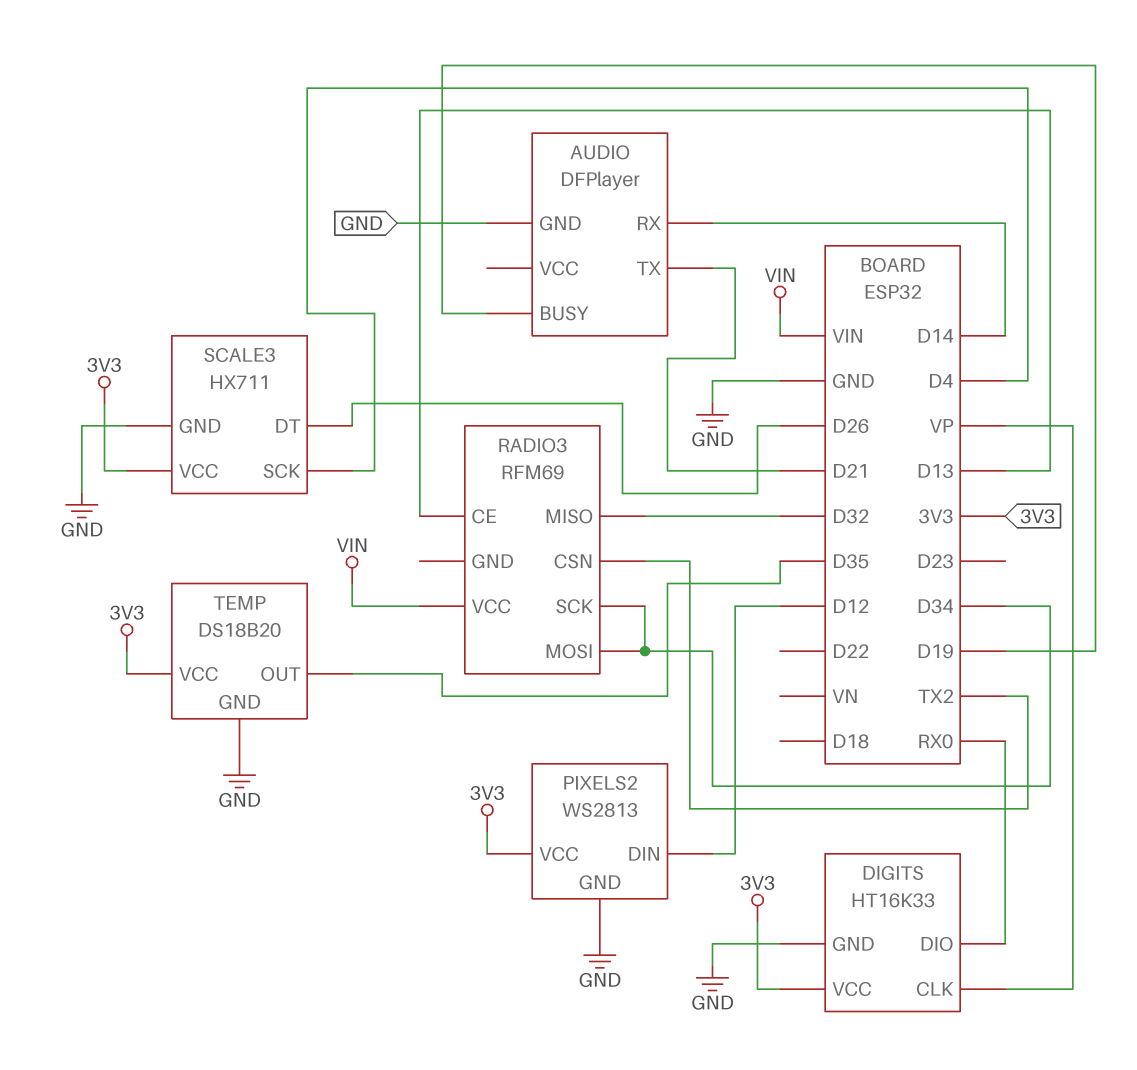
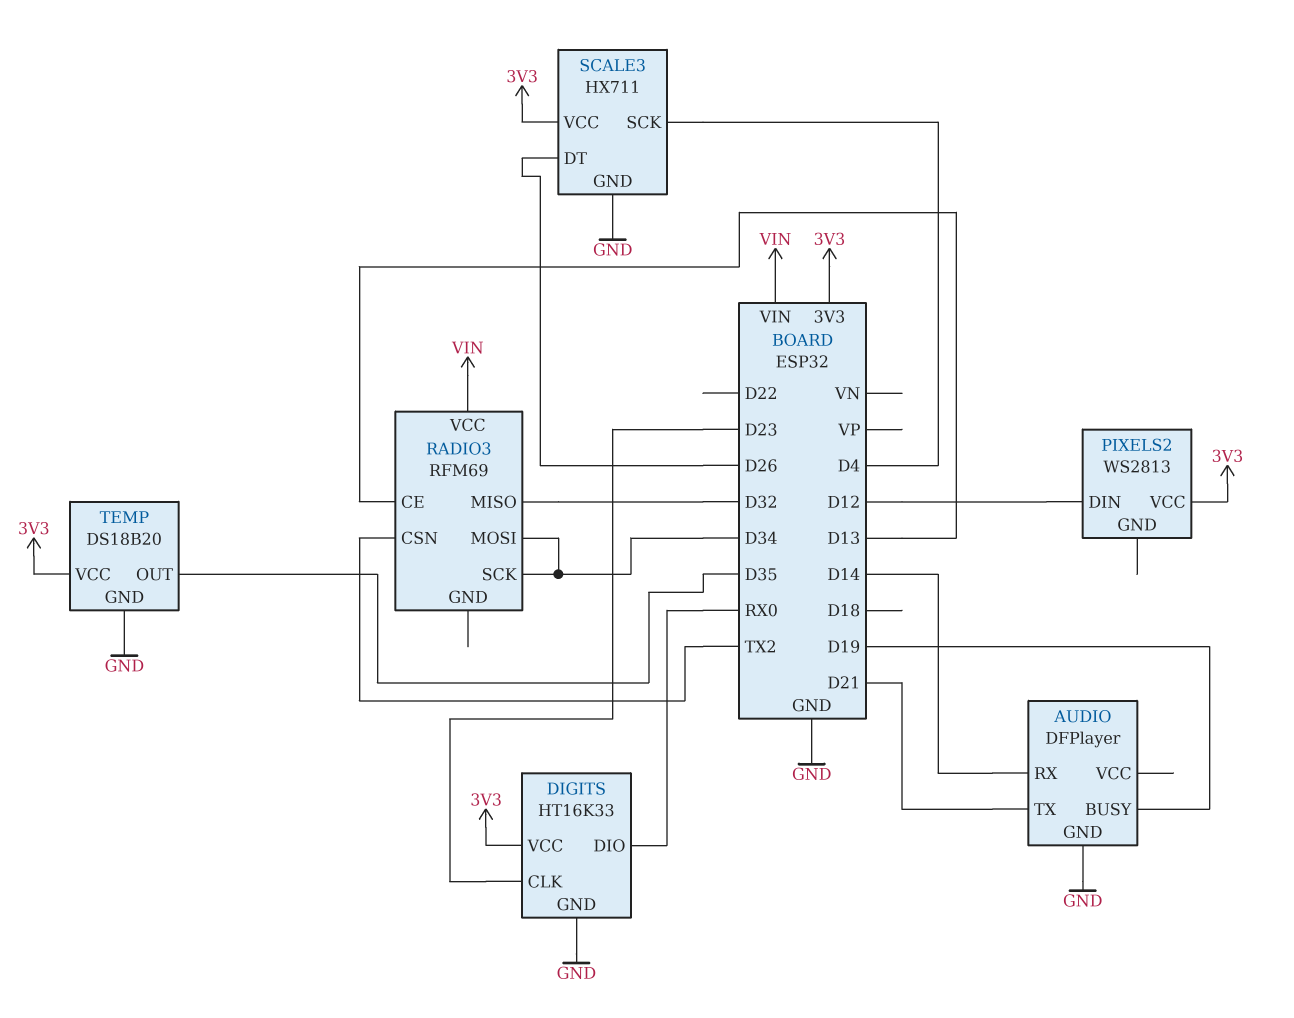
DIGITS pin CLK: VP -> D23
PIXELS2 pin GND: GND -> none

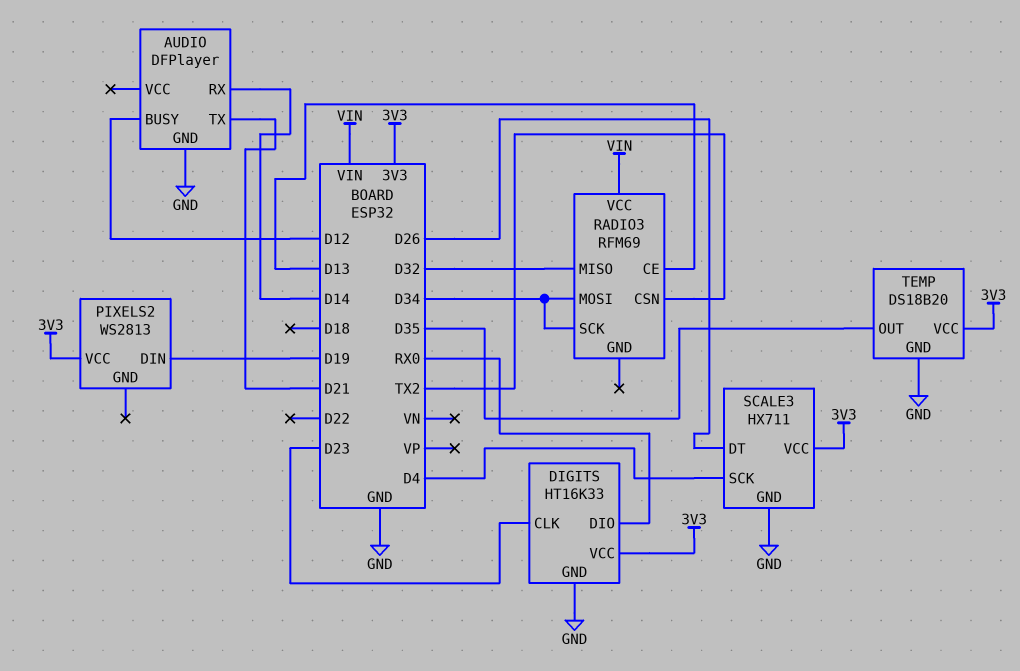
AUDIO pin BUSY: D19 -> D12
PIXELS2 pin DIN: D12 -> D19

